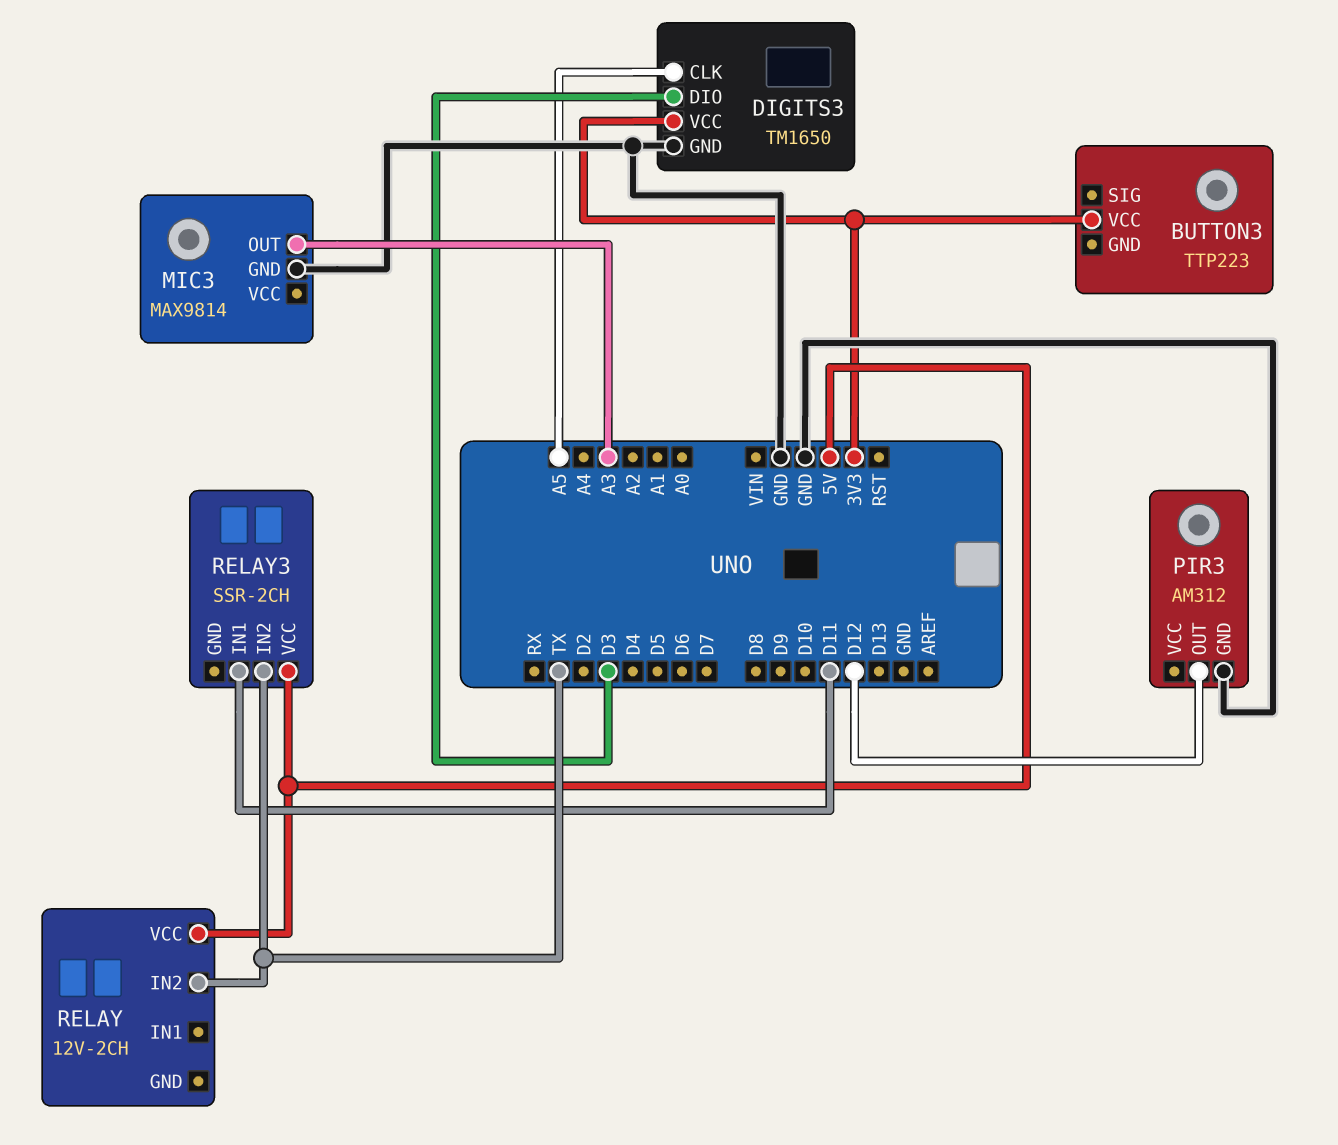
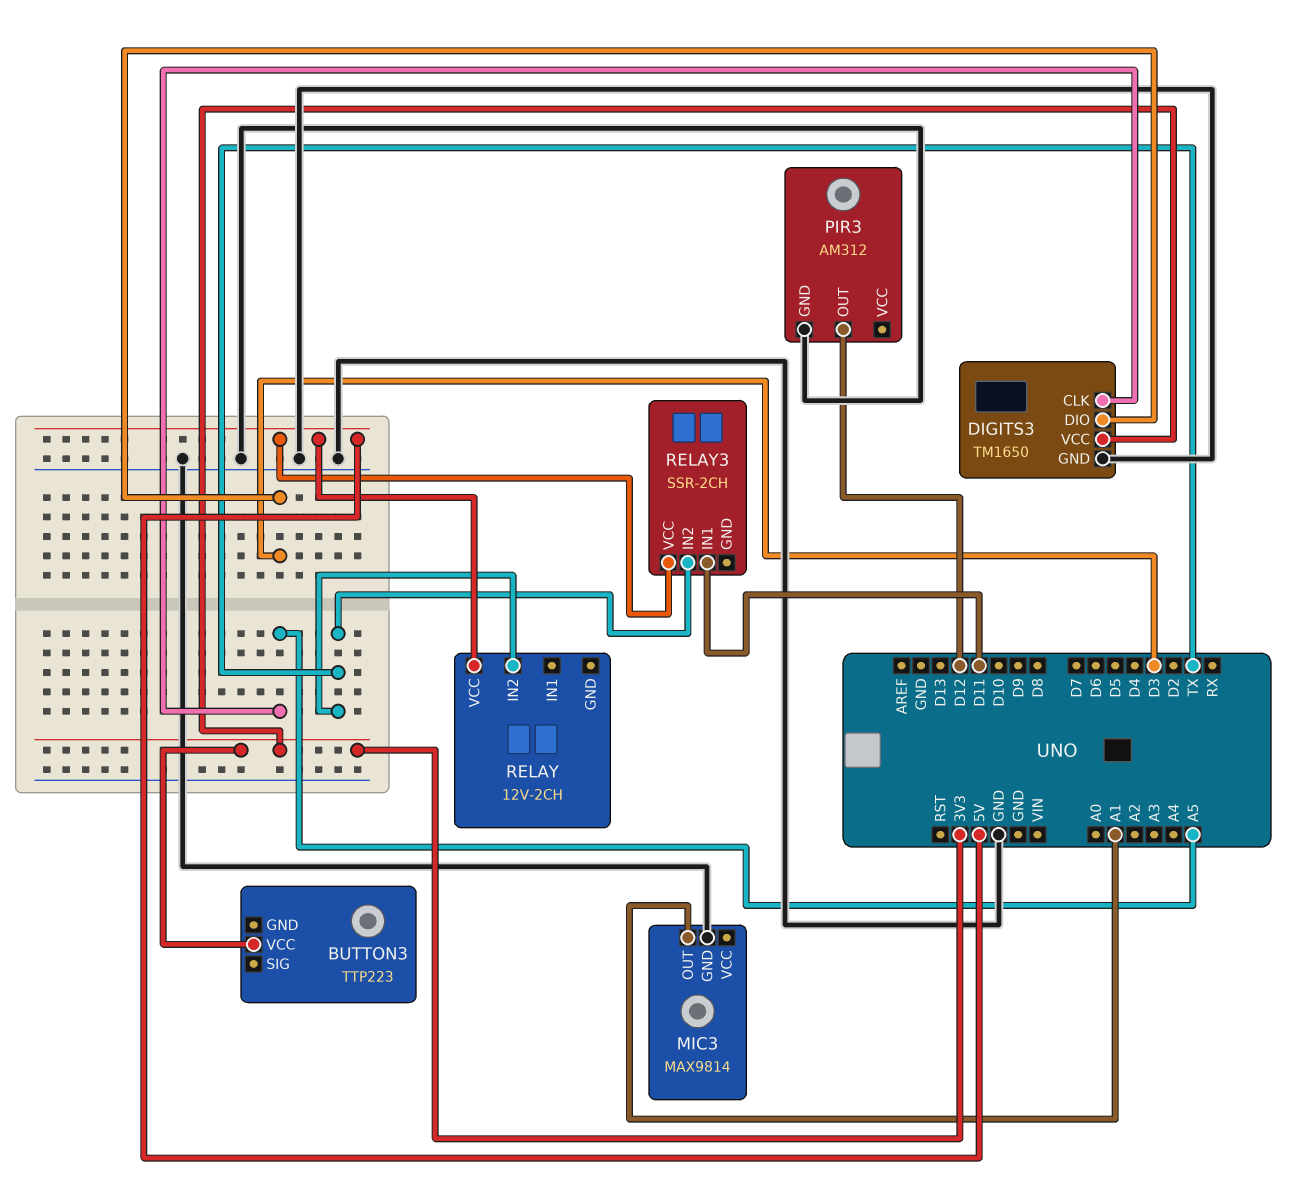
MIC3 pin OUT: A3 -> A1

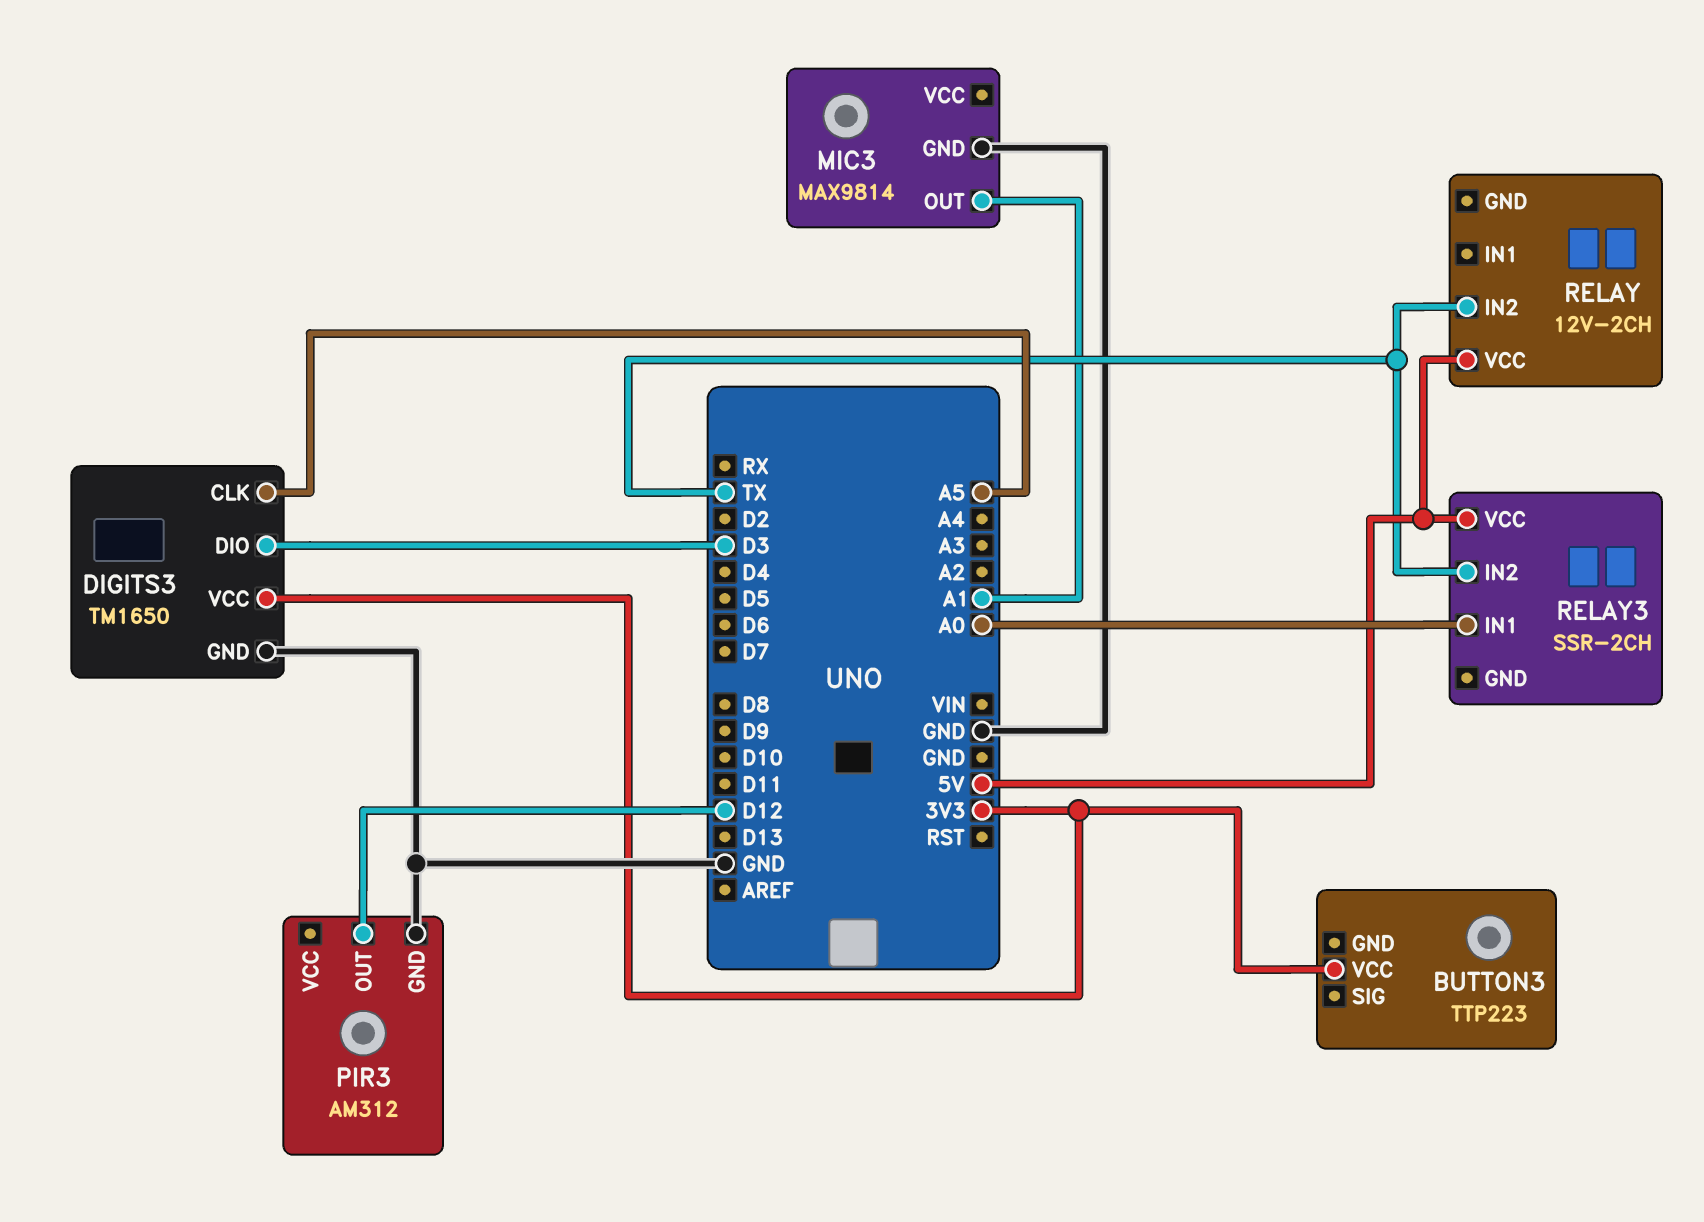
RELAY3 pin IN1: D11 -> A0

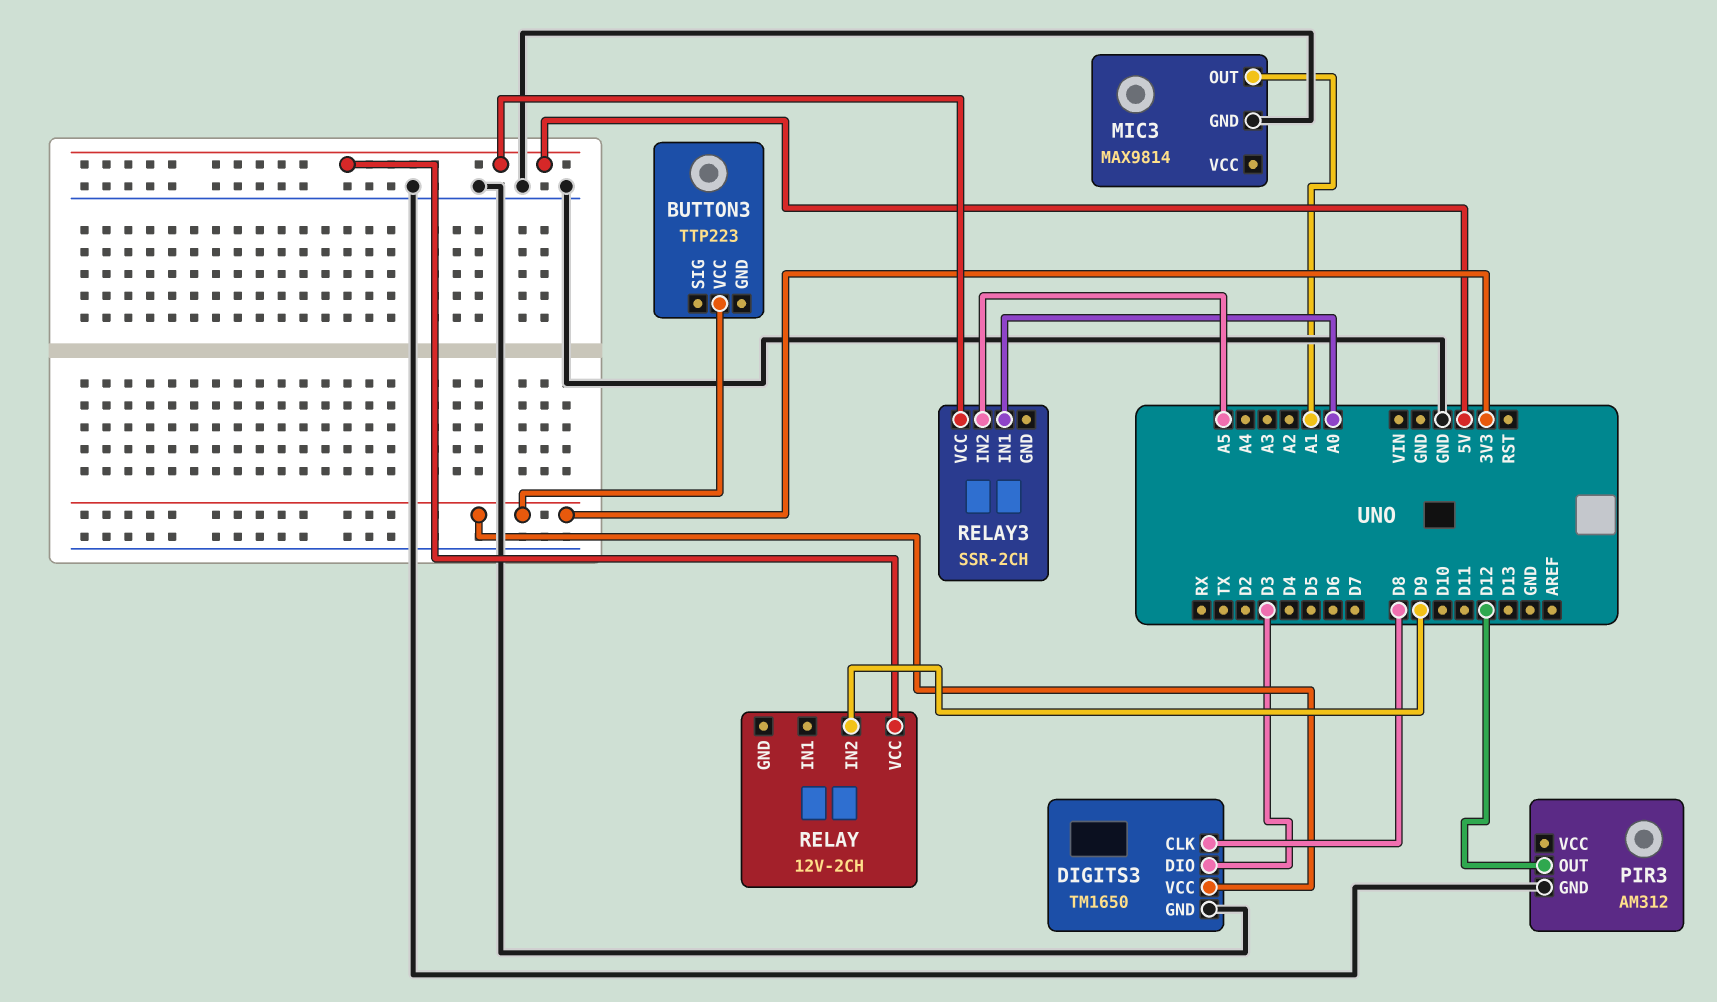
DIGITS3 pin CLK: A5 -> D8
RELAY pin IN2: TX -> D9
RELAY3 pin IN2: TX -> A5

